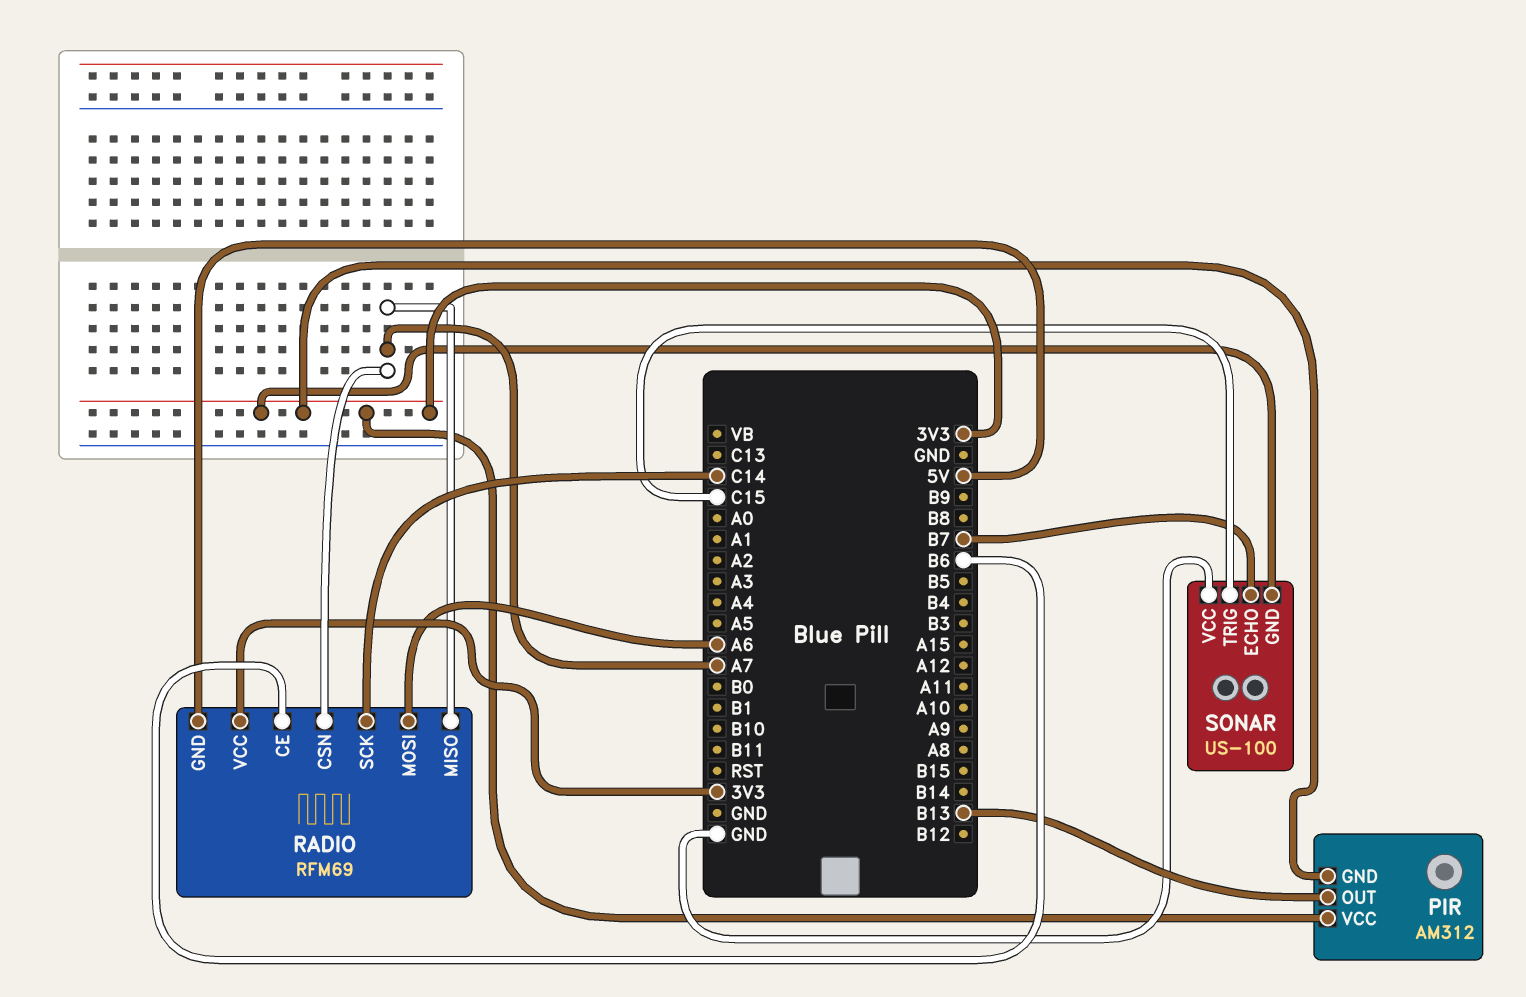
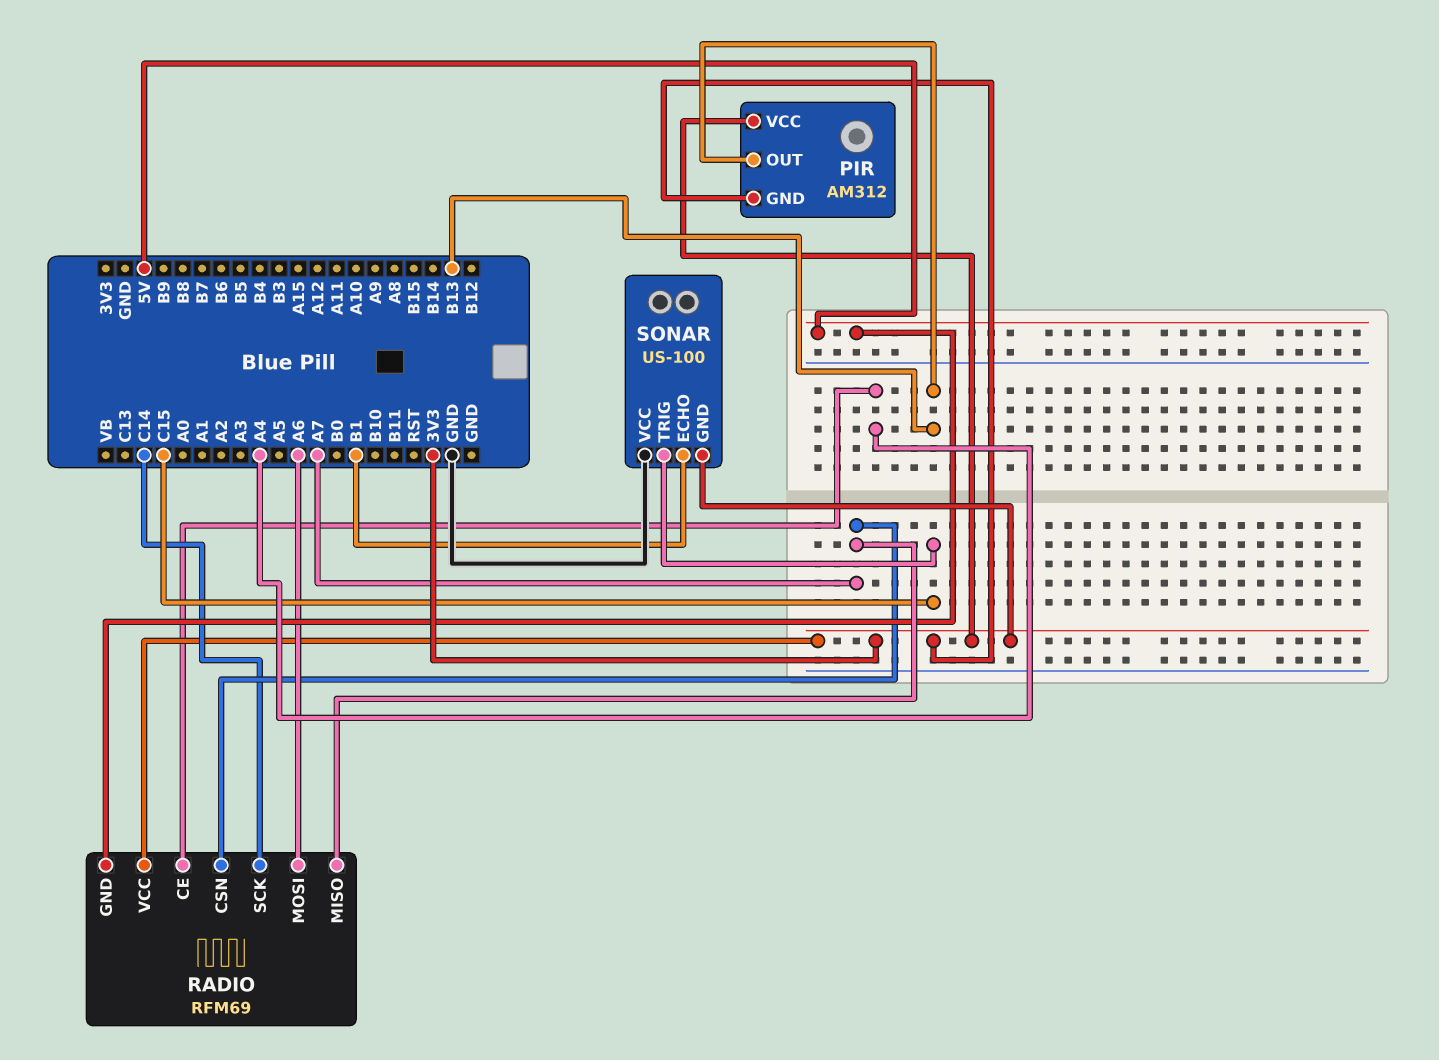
RADIO pin CE: B6 -> A4
SONAR pin ECHO: B7 -> B1

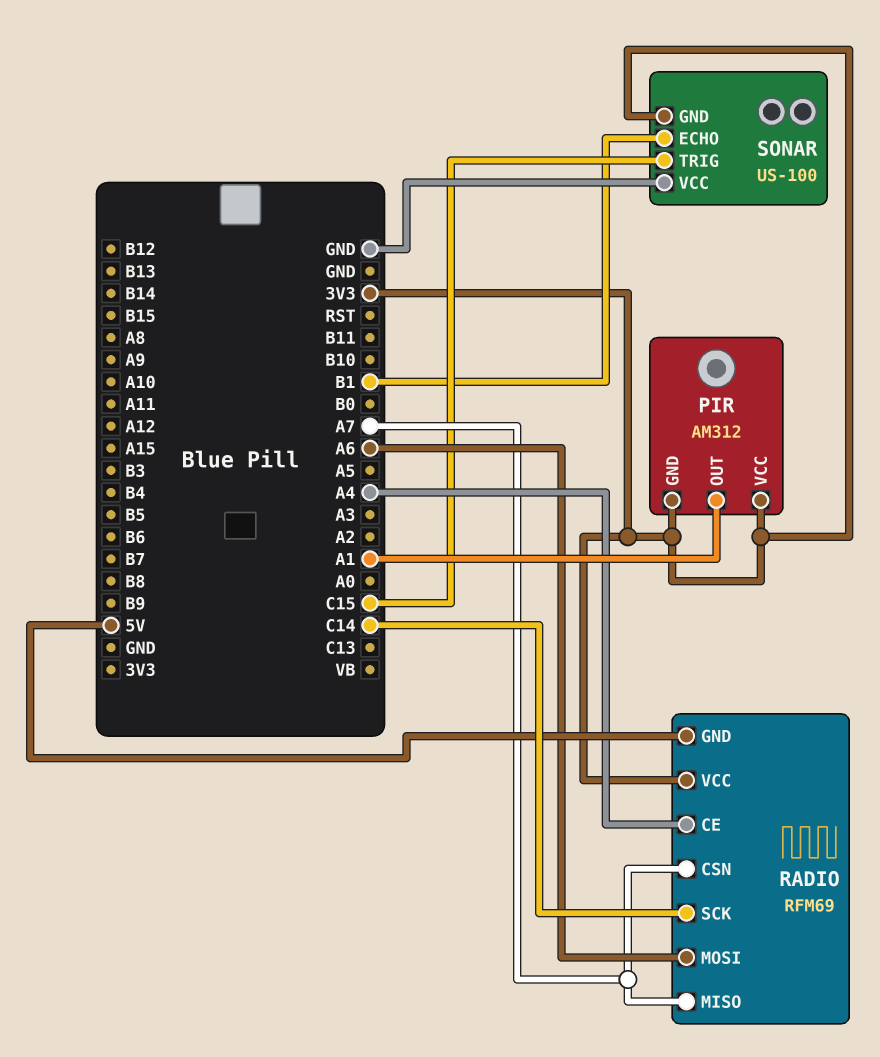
PIR pin OUT: B13 -> A1

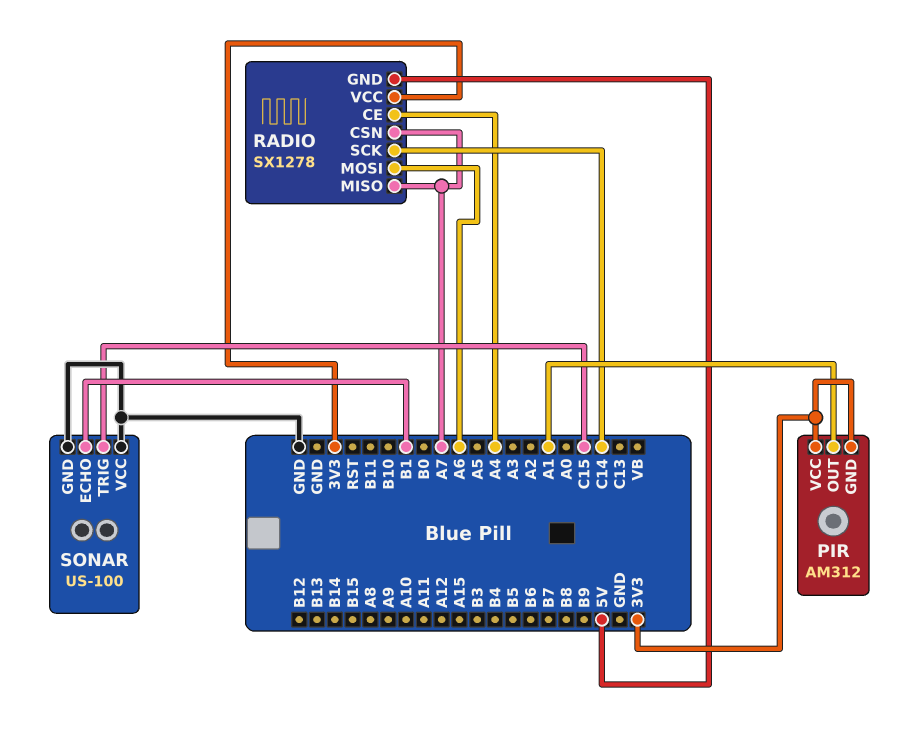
RADIO: RFM69 -> SX1278
SONAR pin GND: 3V3 -> GND

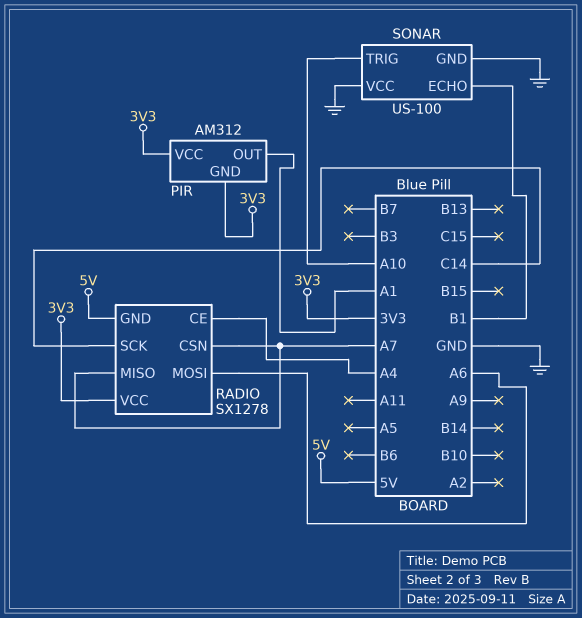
SONAR pin TRIG: C15 -> A10

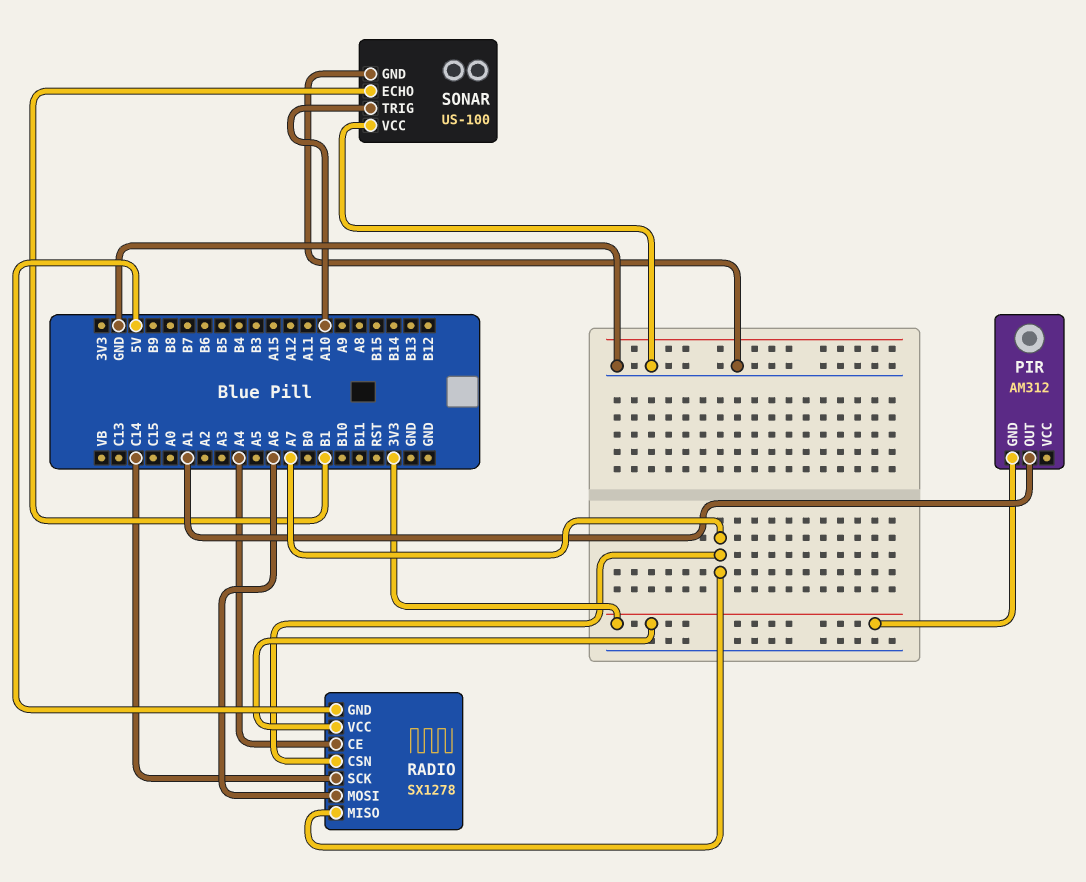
PIR pin VCC: 3V3 -> none

